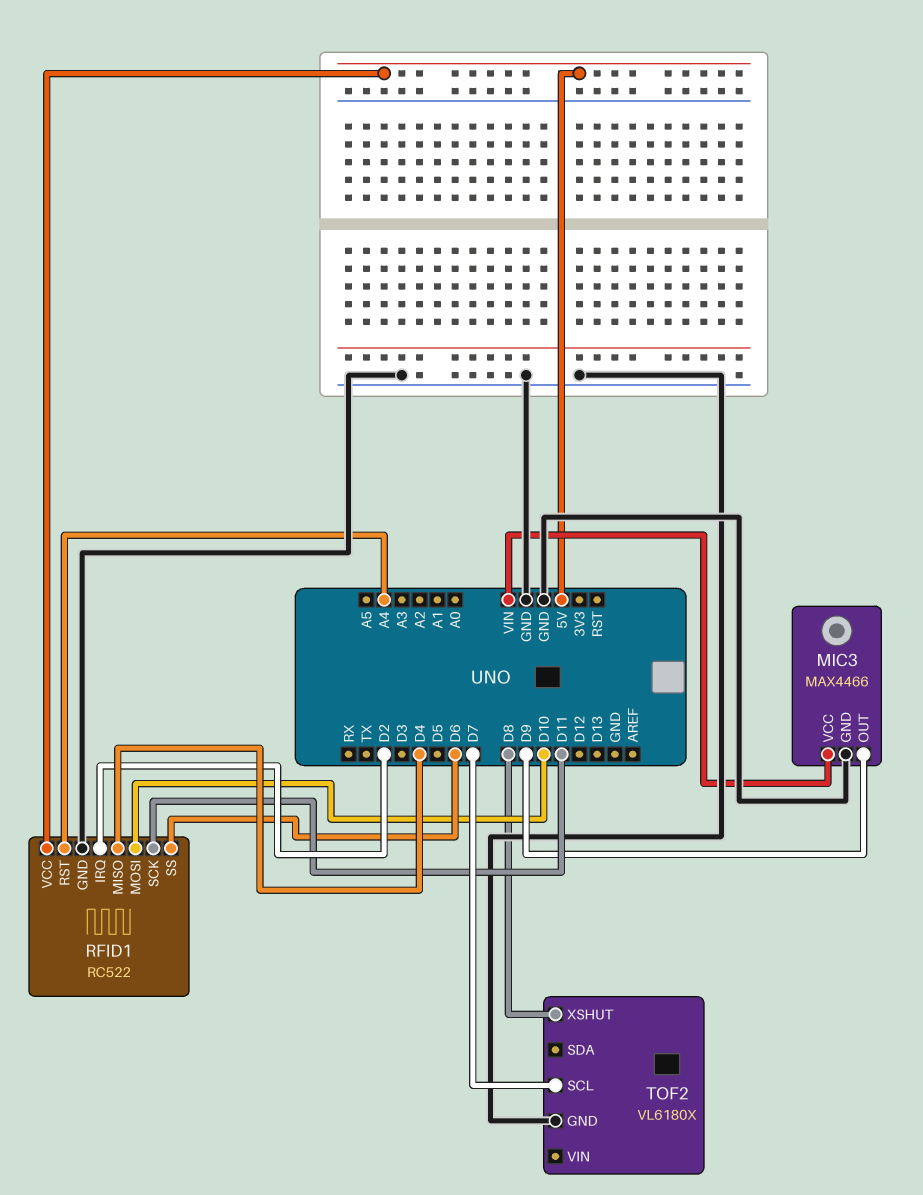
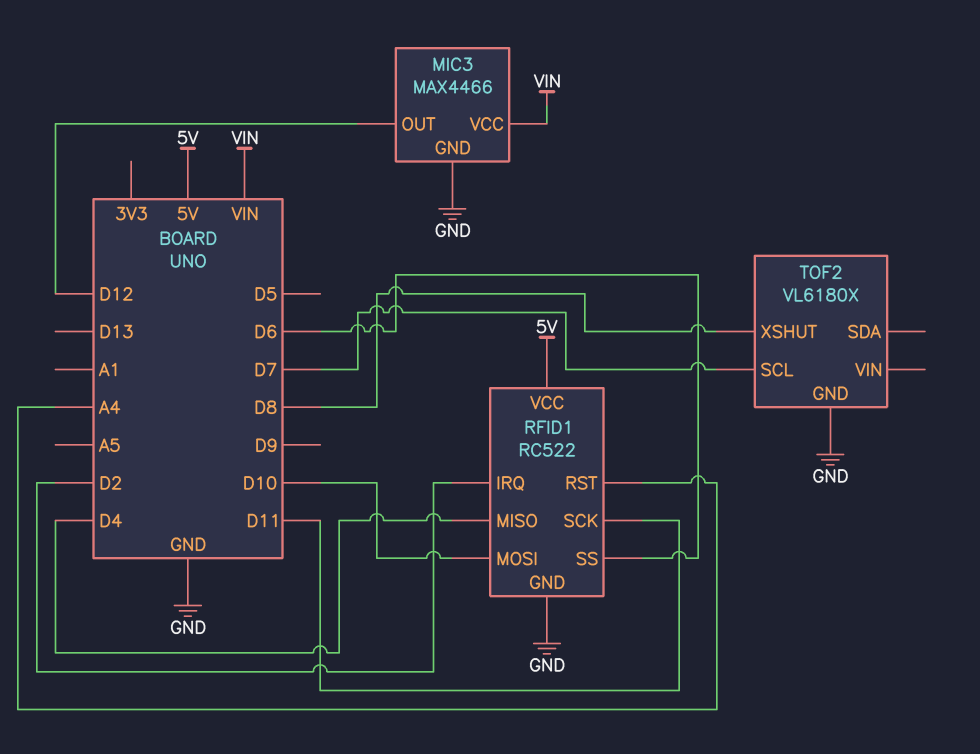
MIC3 pin OUT: D9 -> D12

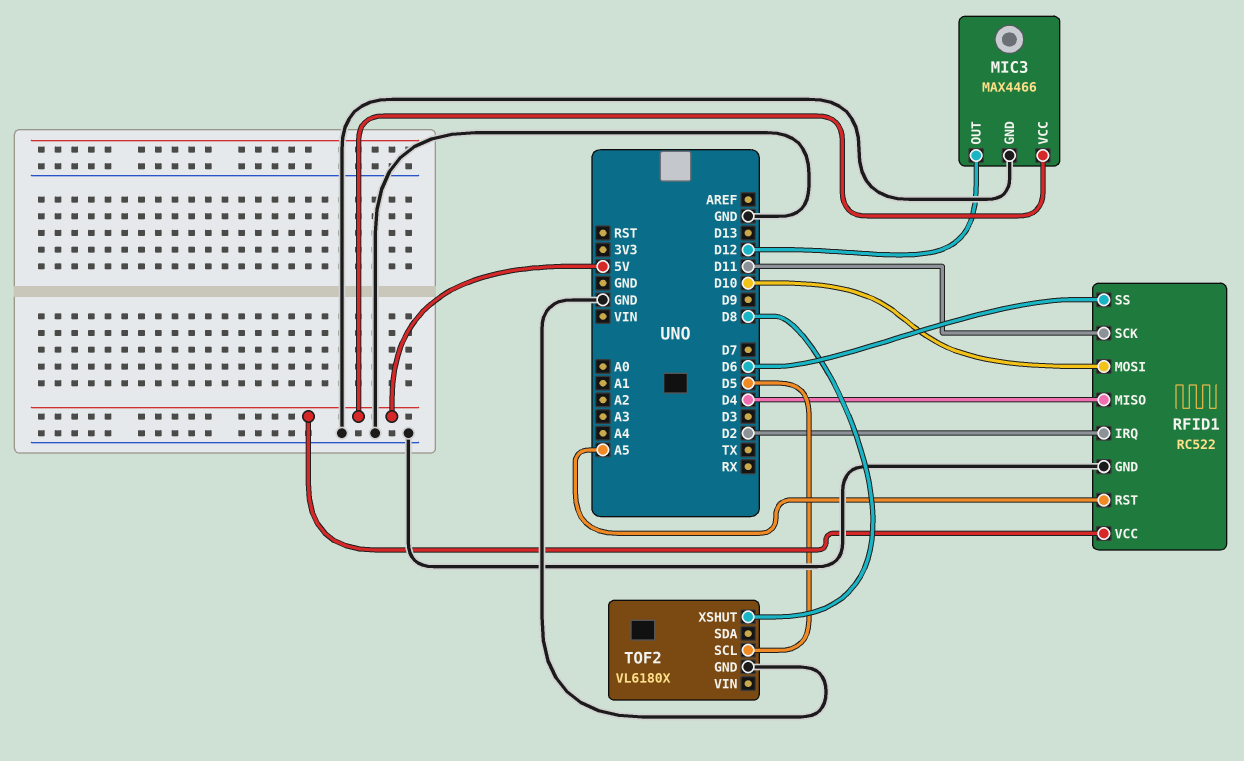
MIC3 pin VCC: VIN -> 5V
RFID1 pin RST: A4 -> A5
TOF2 pin SCL: D7 -> D5

